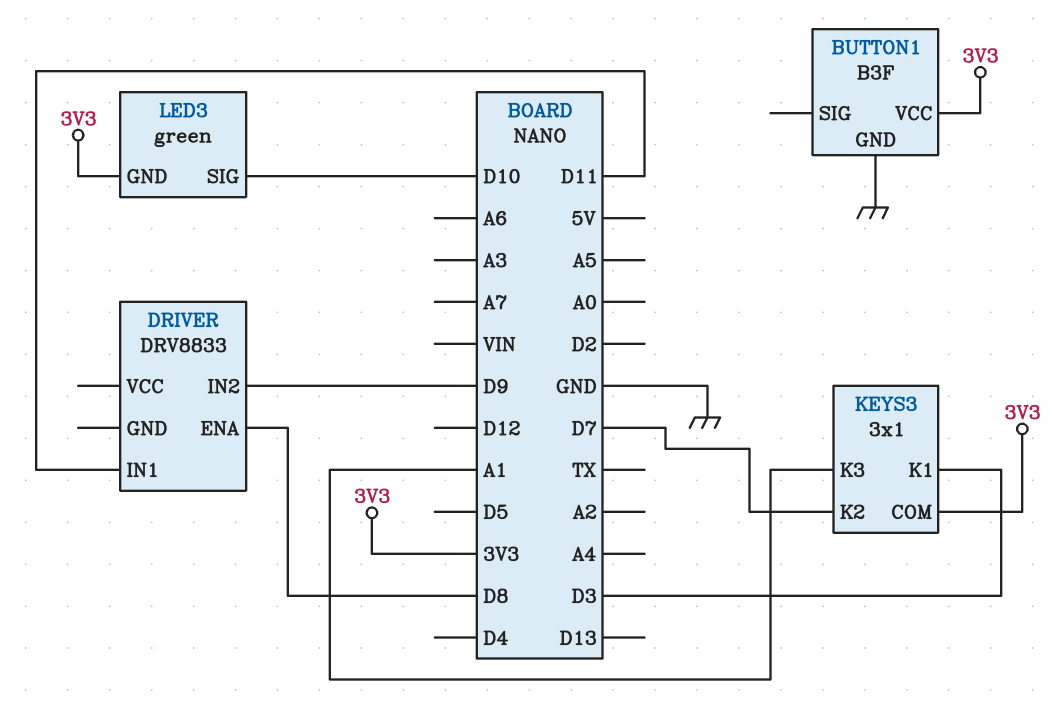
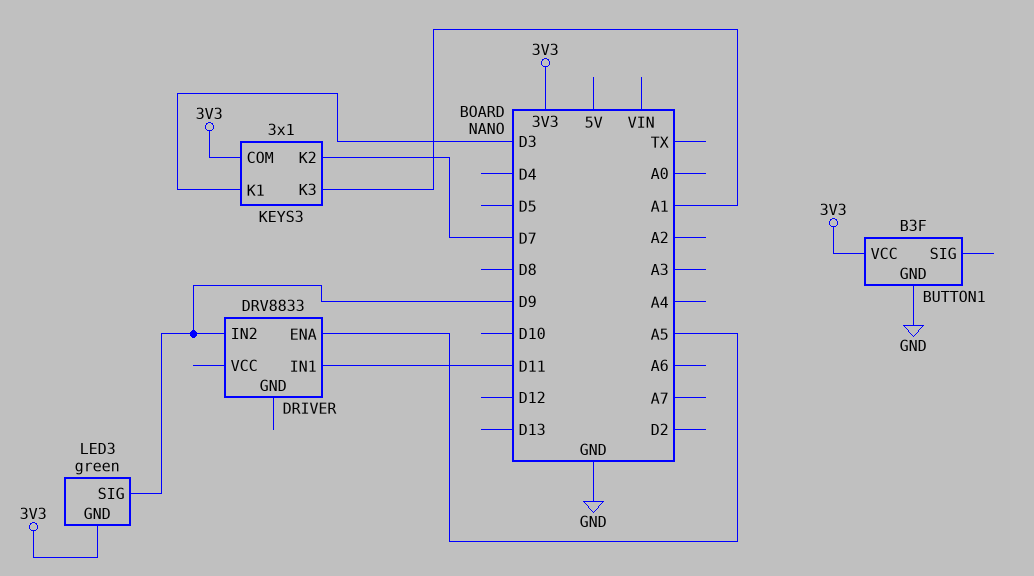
DRIVER pin ENA: D8 -> A5
LED3 pin SIG: D10 -> D9

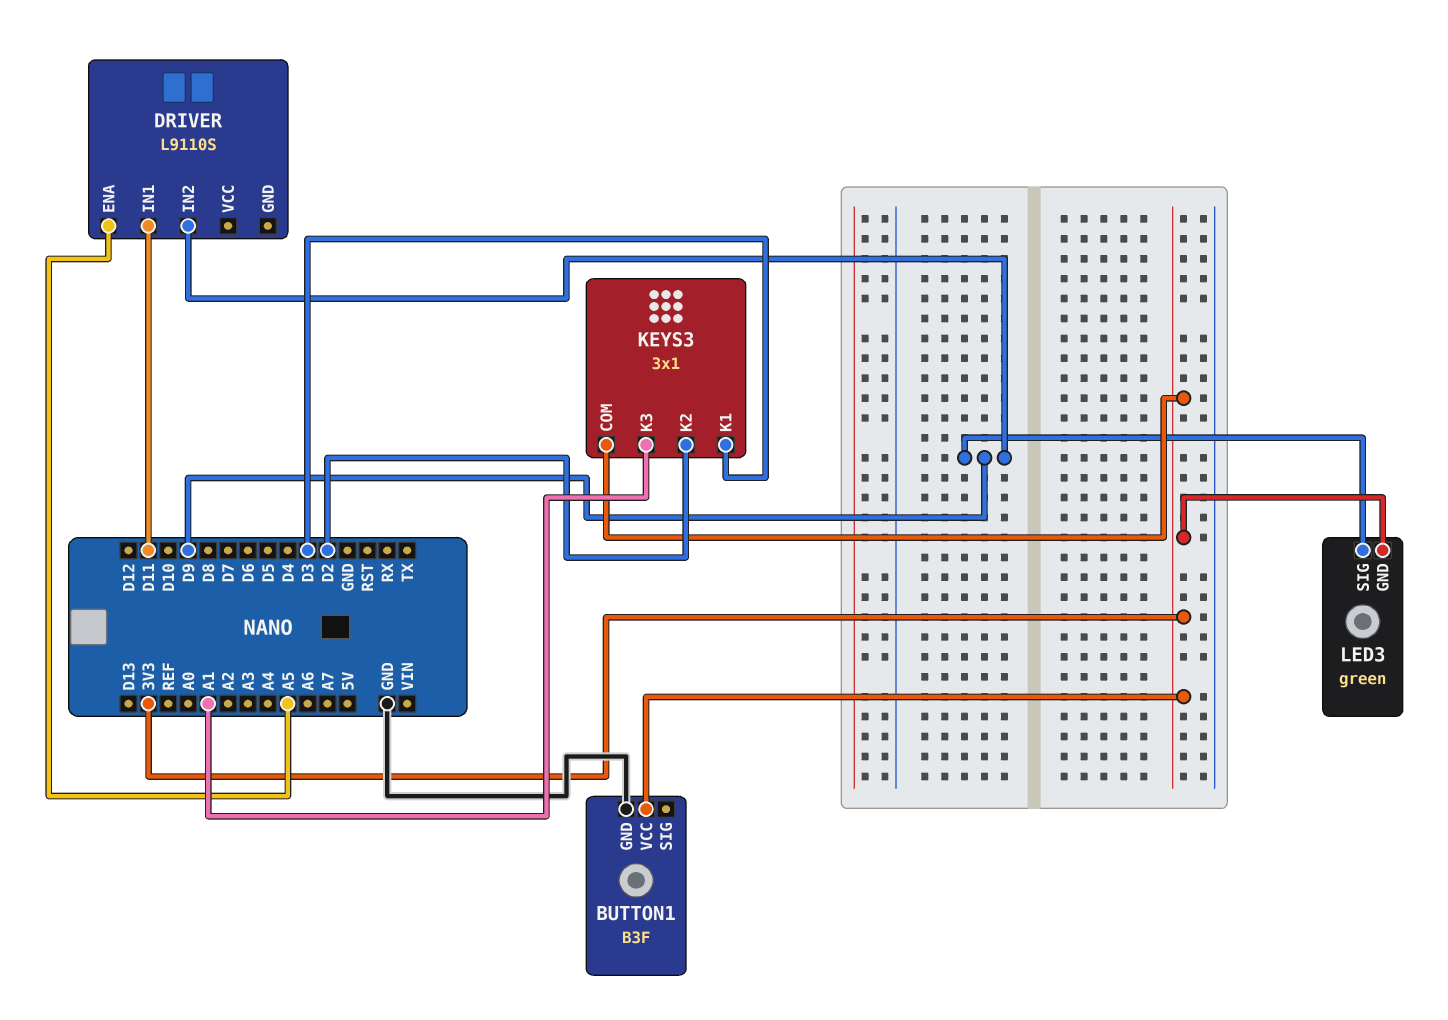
DRIVER: DRV8833 -> L9110S
KEYS3 pin K2: D7 -> D2

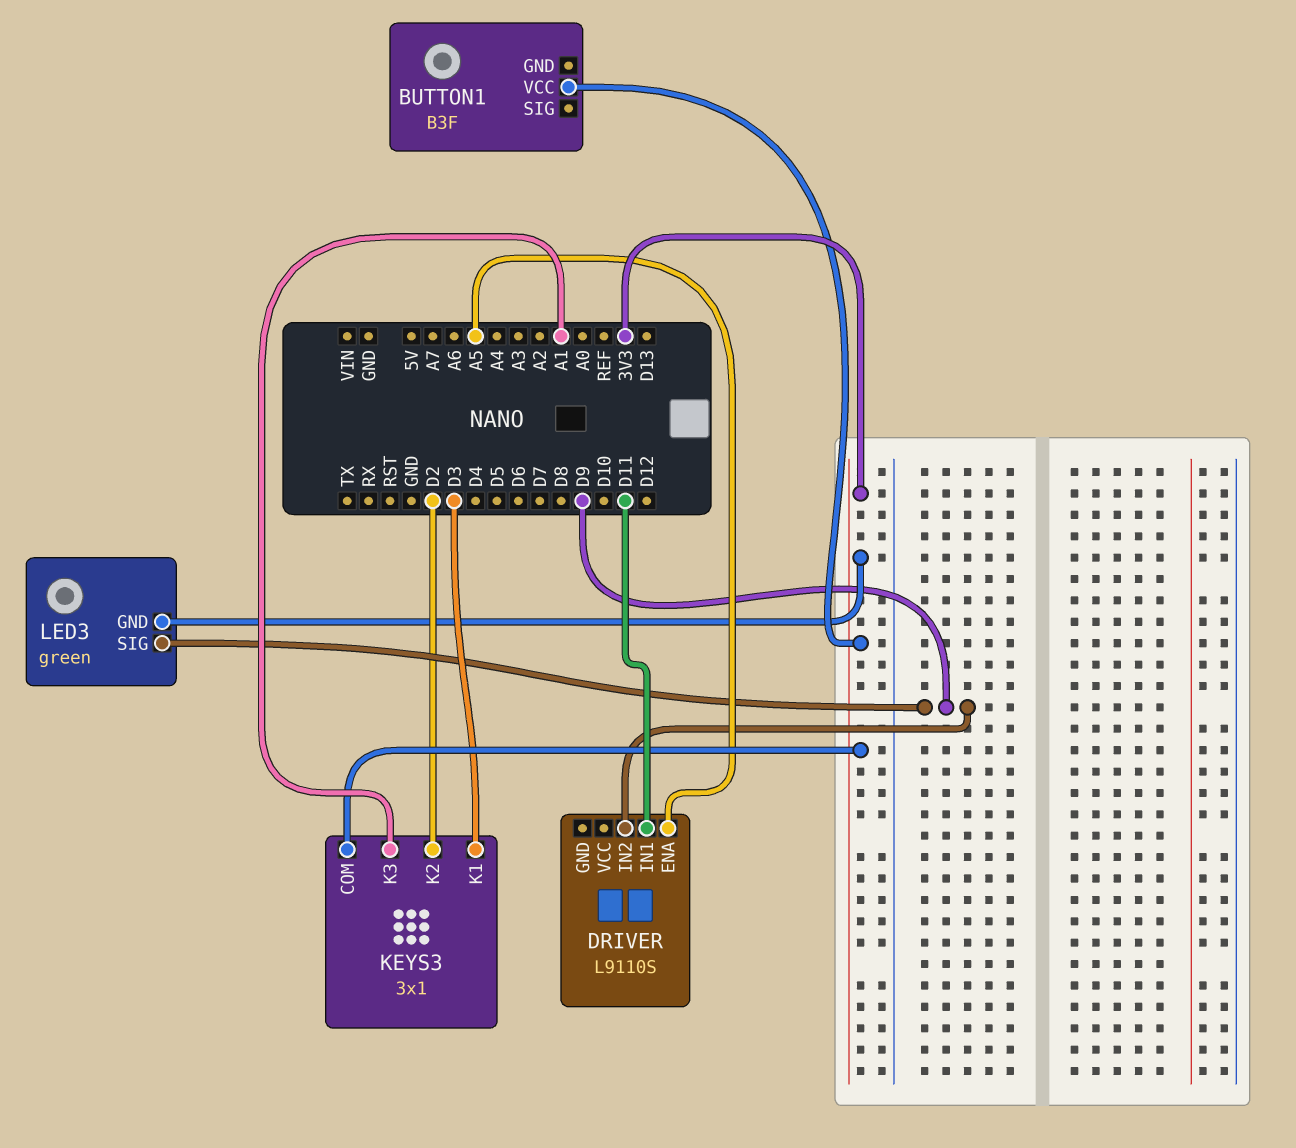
BUTTON1 pin GND: GND -> none

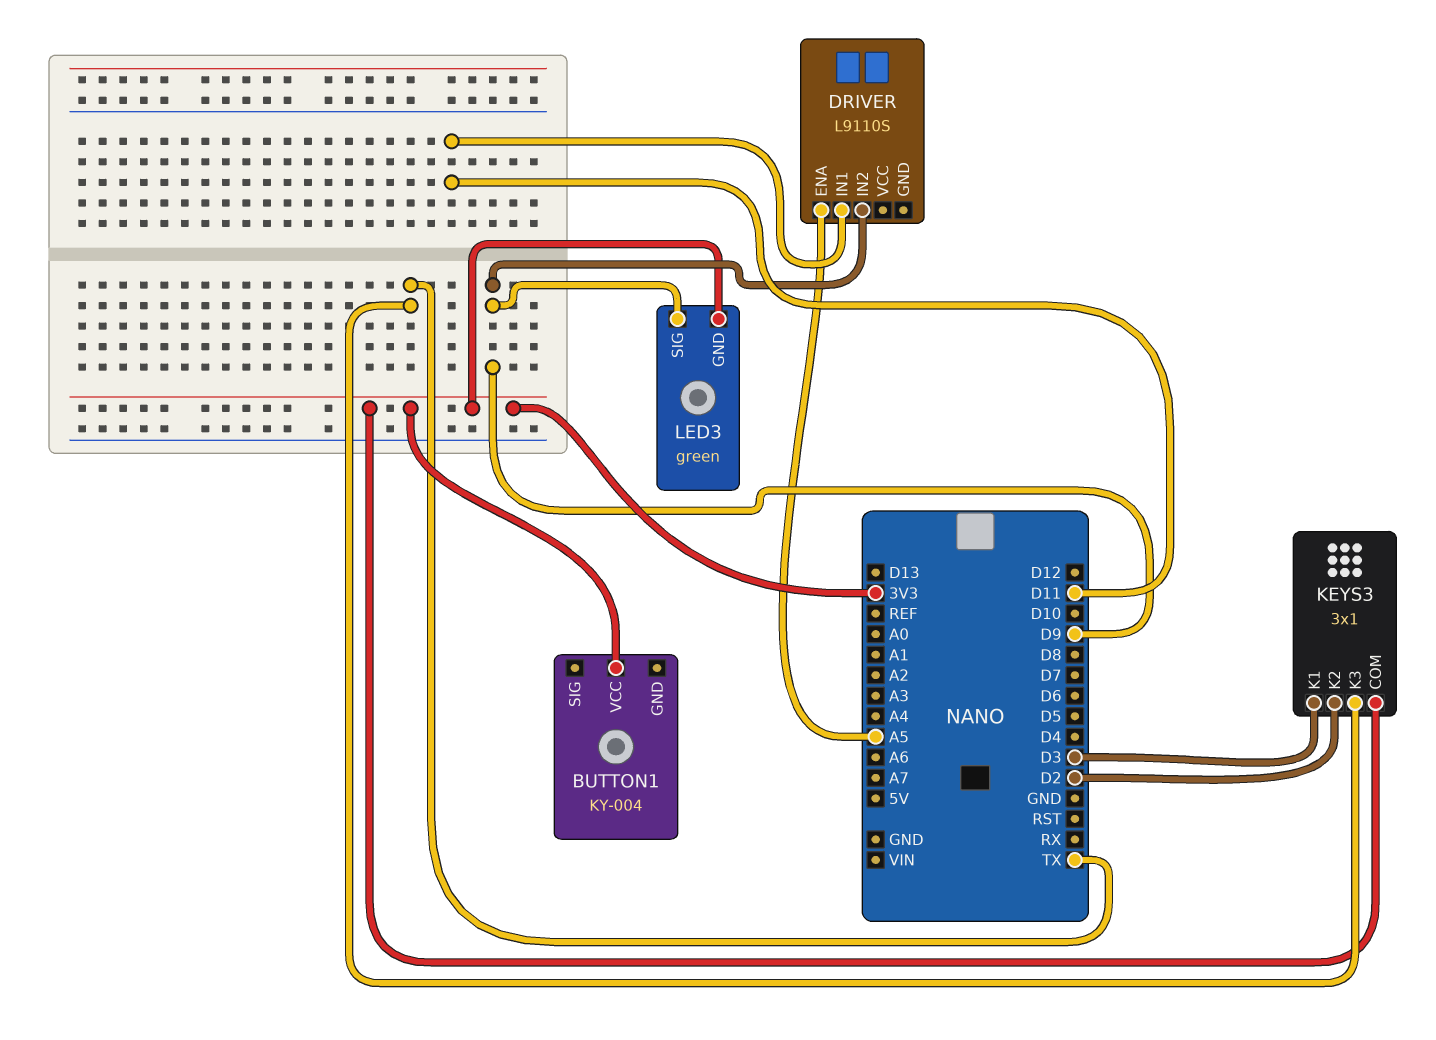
BUTTON1: B3F -> KY-004
KEYS3 pin K3: A1 -> TX

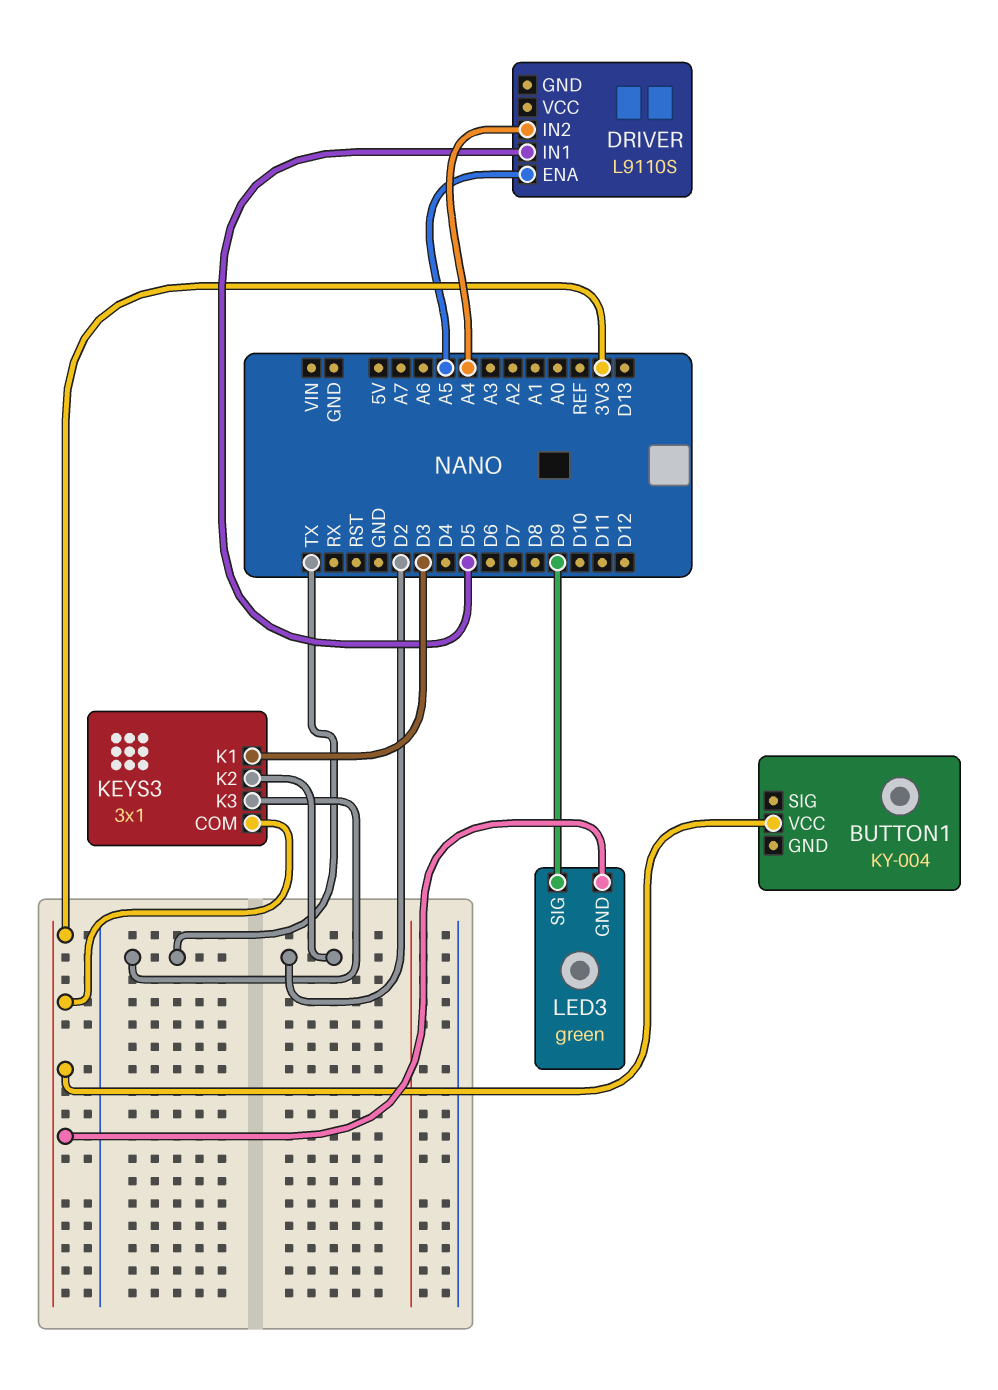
DRIVER pin IN1: D11 -> D5
DRIVER pin IN2: D9 -> A4

